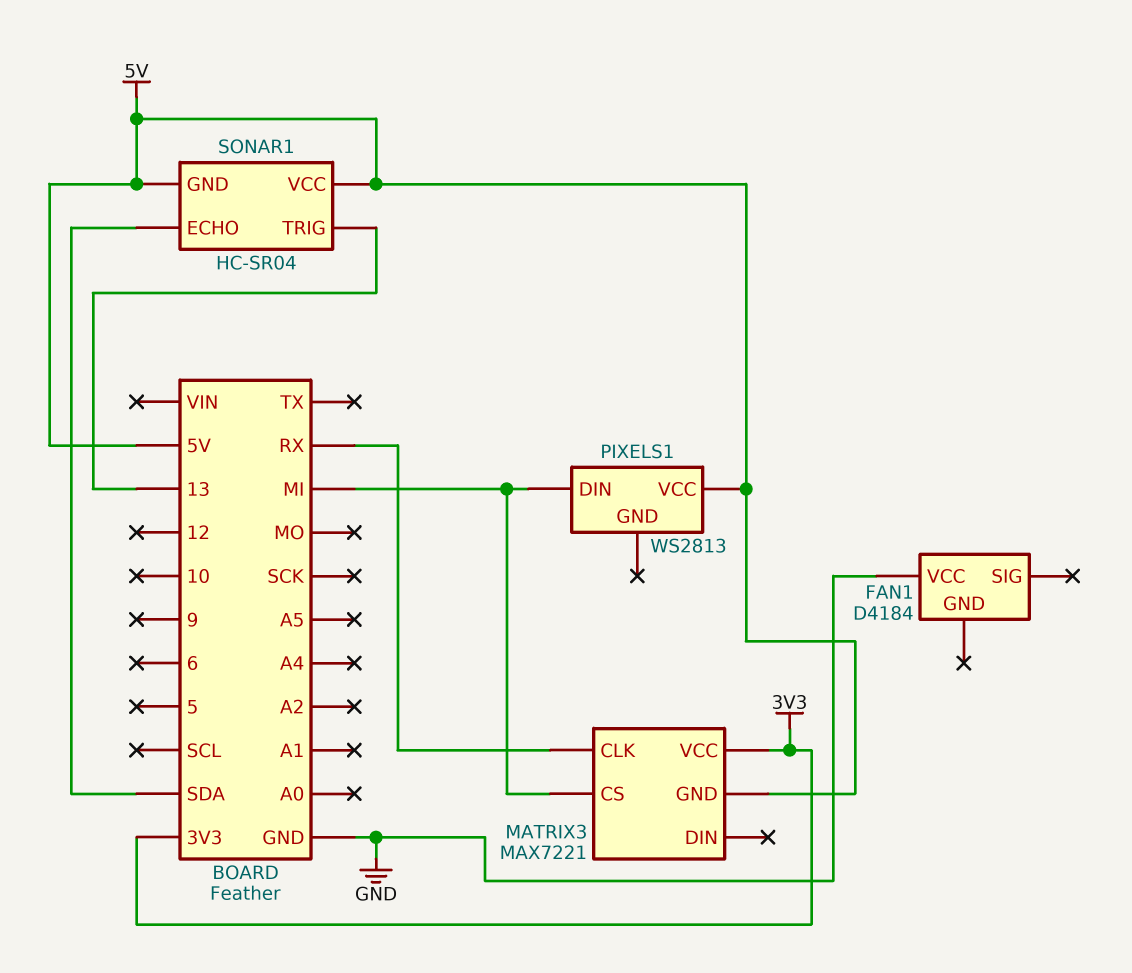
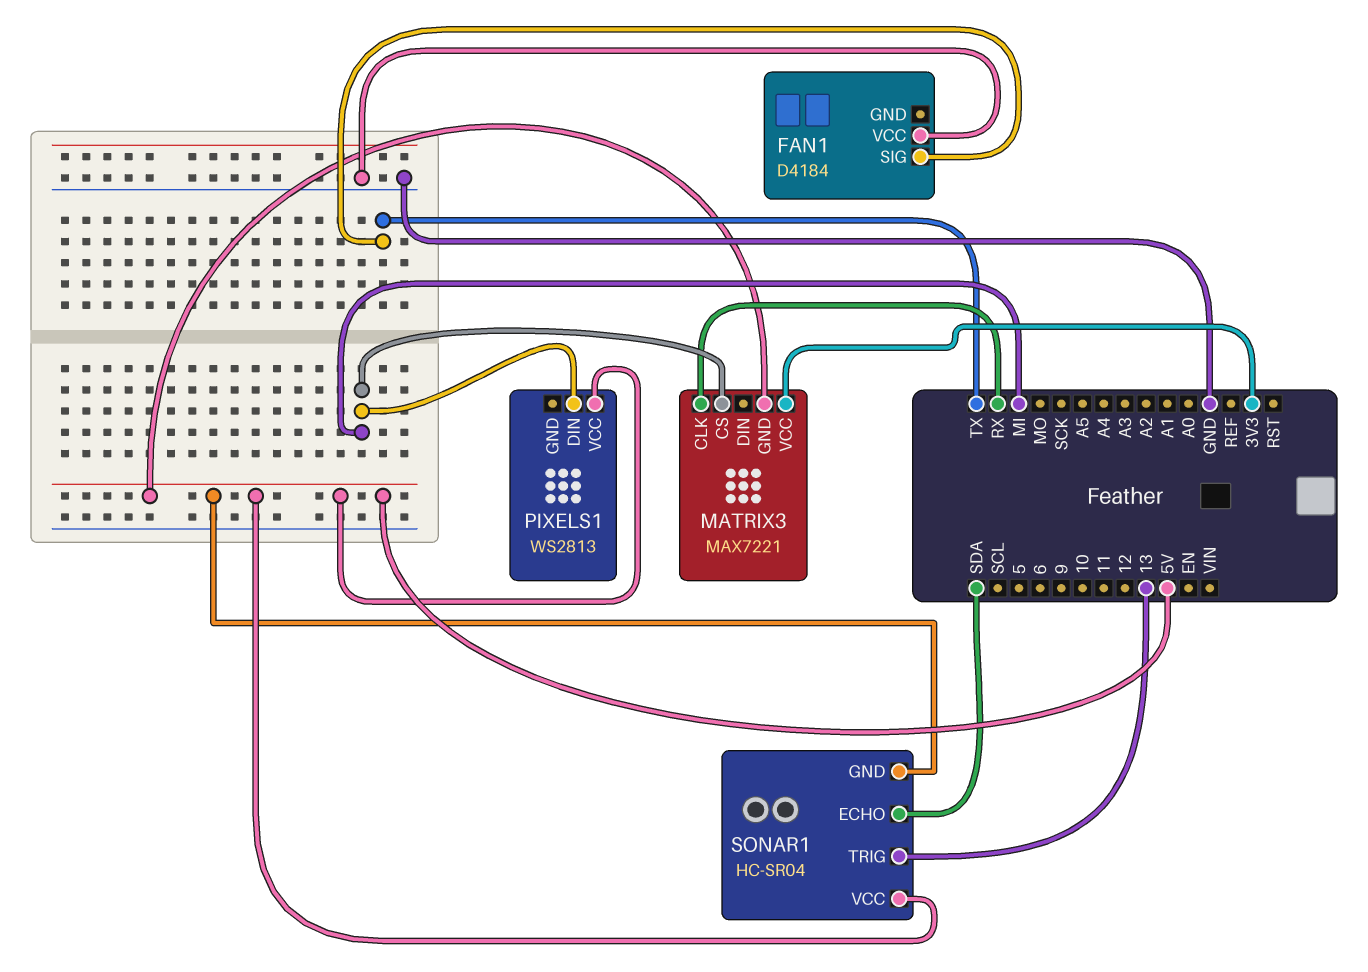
FAN1 pin SIG: none -> TX

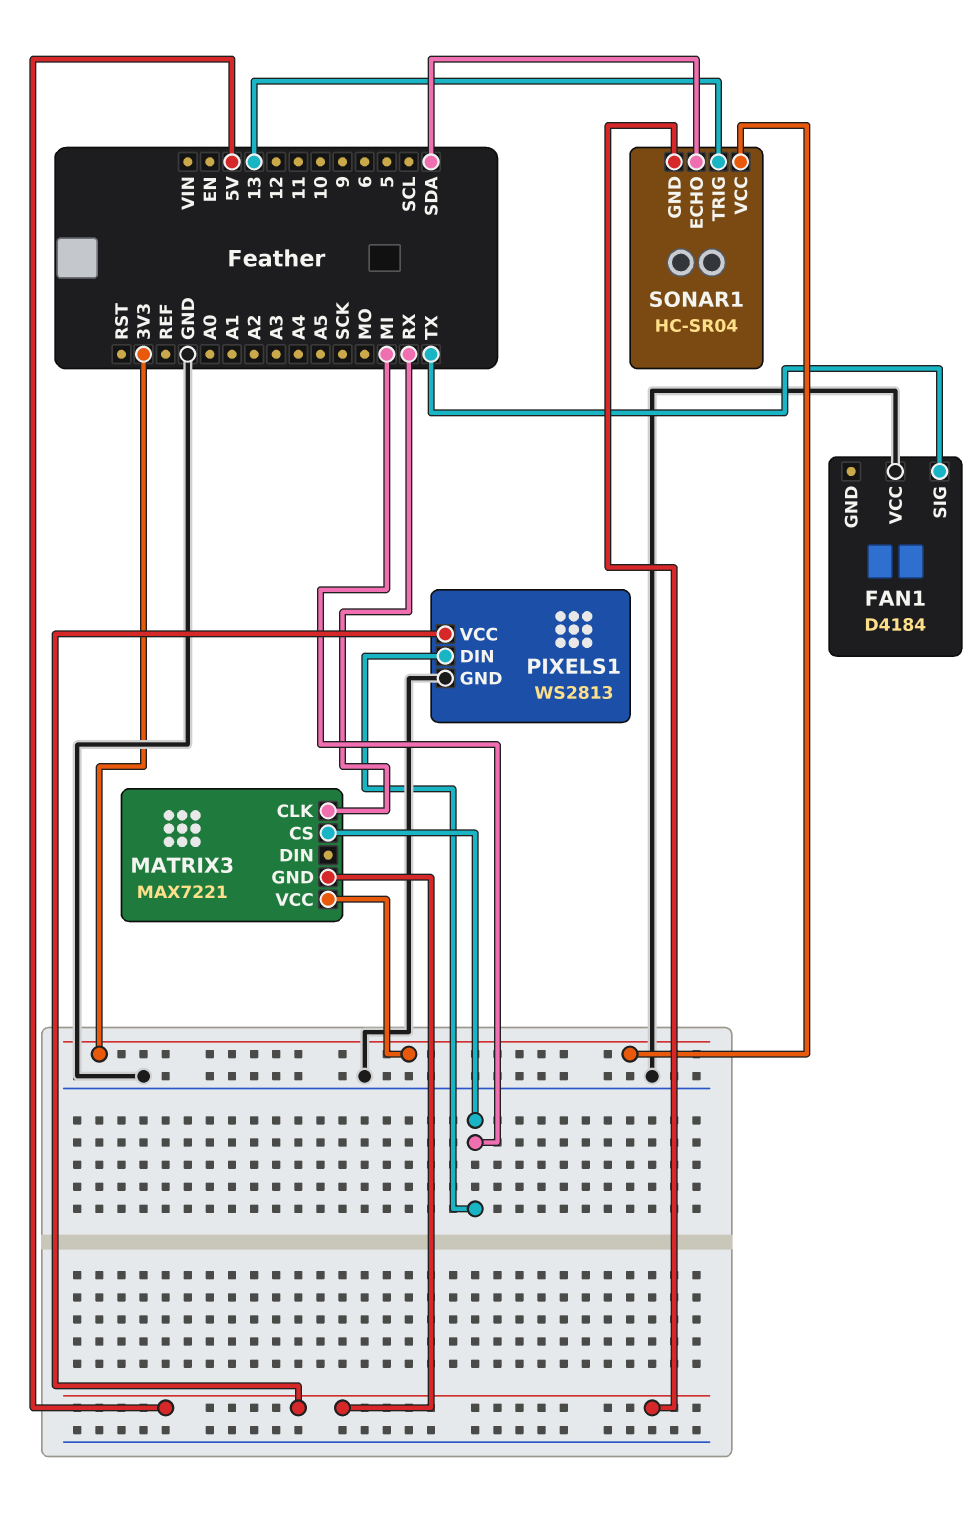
PIXELS1 pin GND: none -> GND
SONAR1 pin VCC: 5V -> 3V3

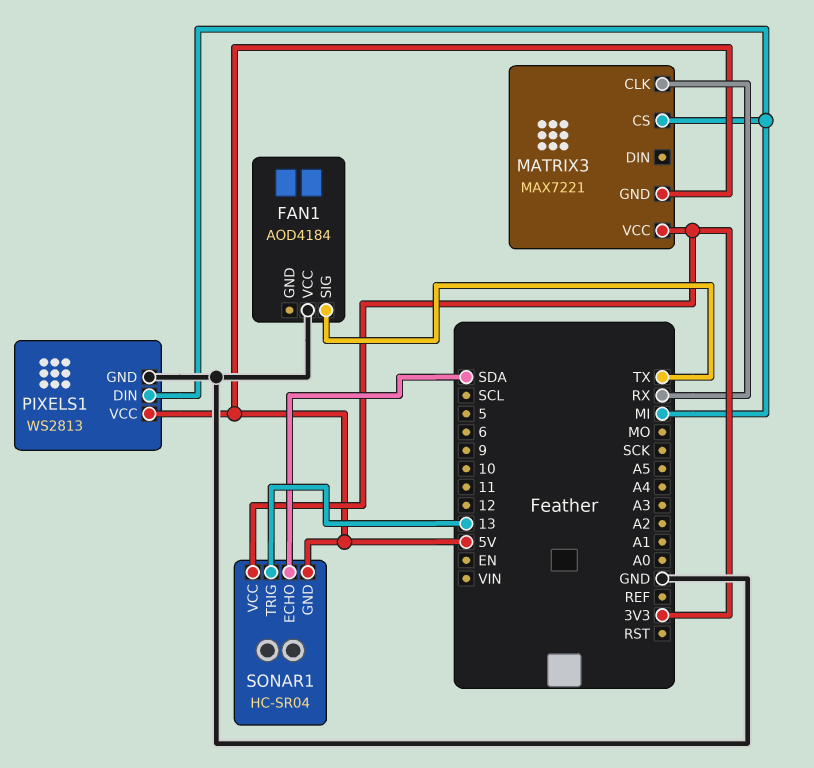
FAN1: D4184 -> AOD4184

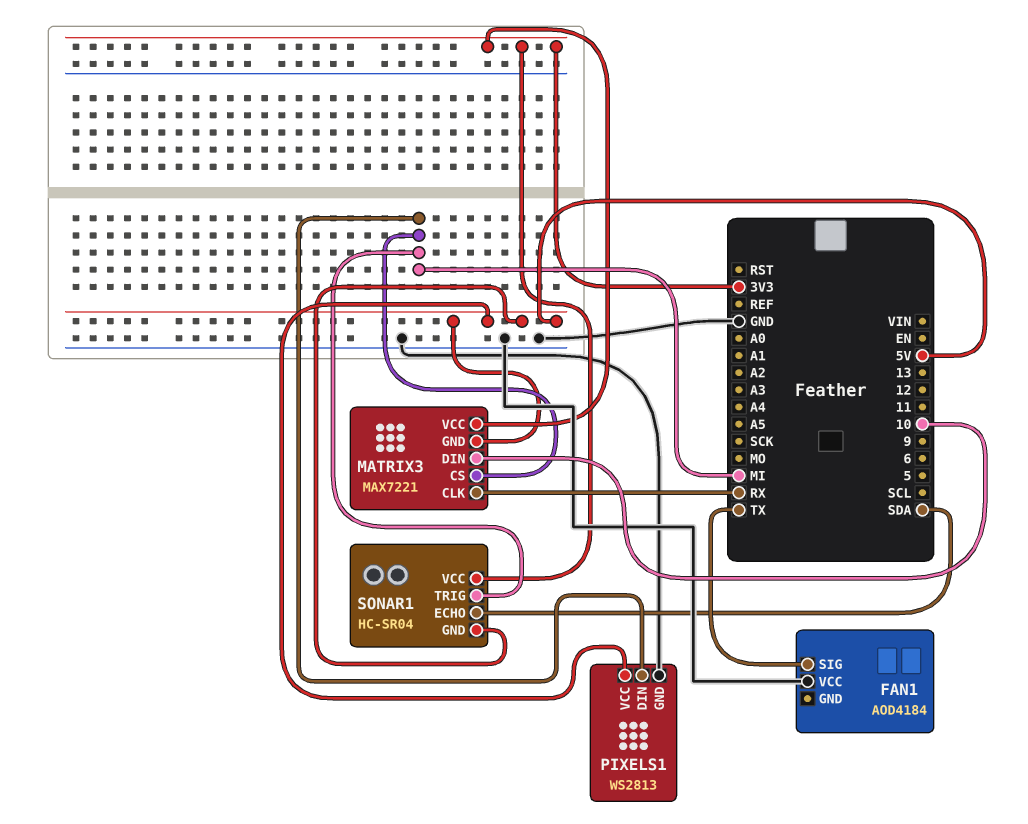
MATRIX3 pin DIN: none -> 10
SONAR1 pin TRIG: 13 -> MI

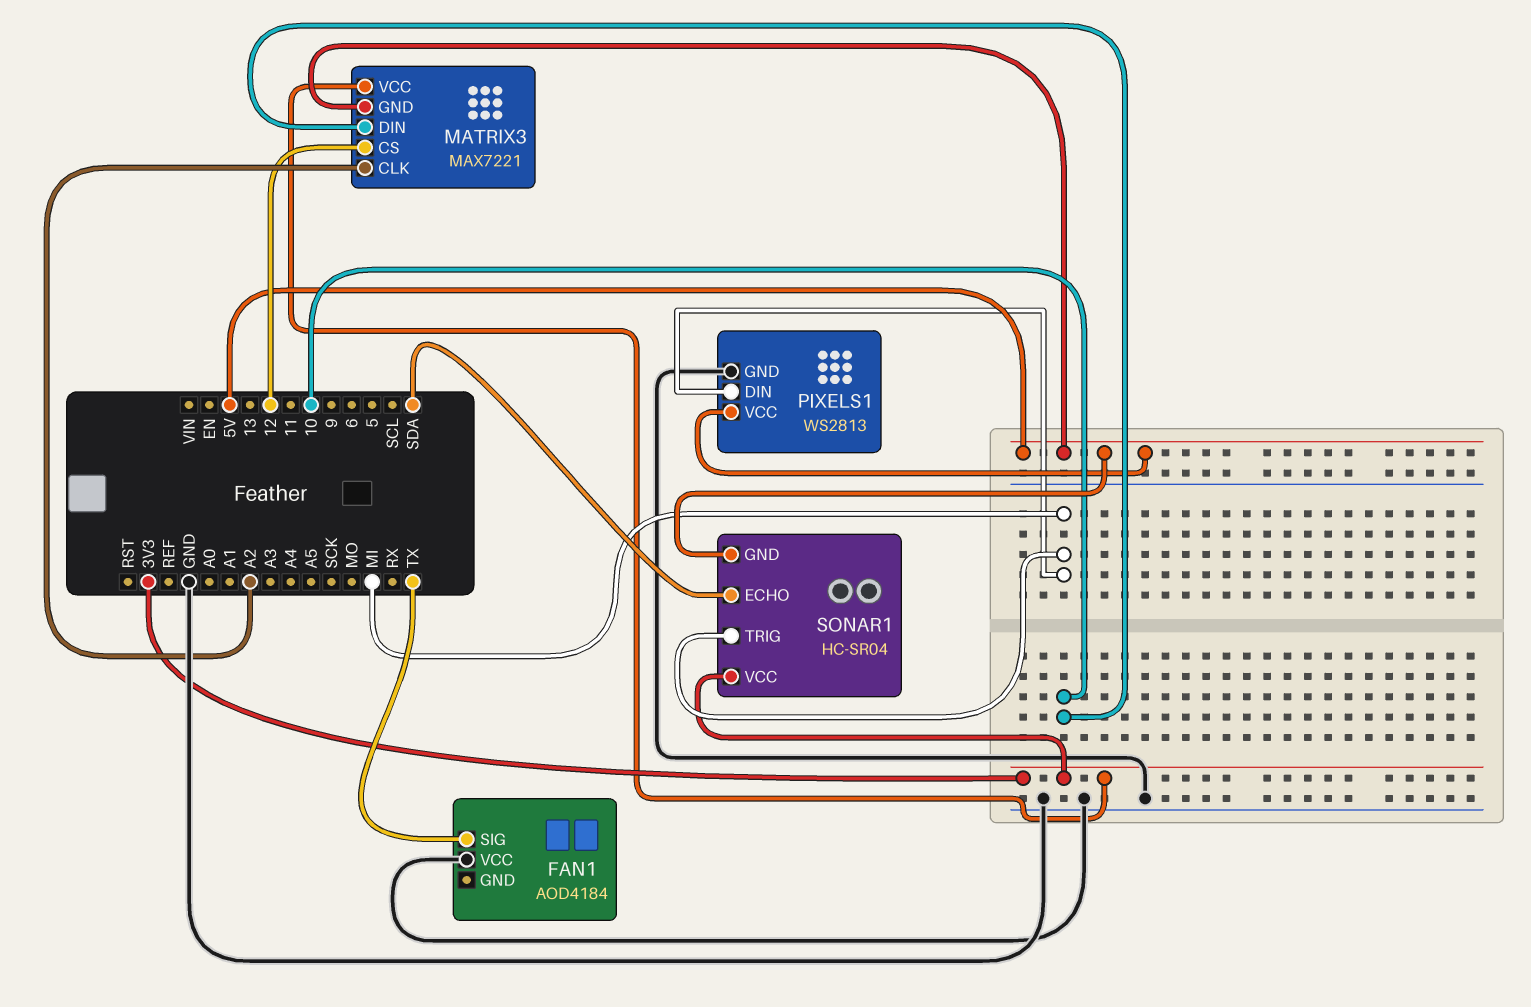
MATRIX3 pin CLK: RX -> A2
MATRIX3 pin CS: MI -> 12

